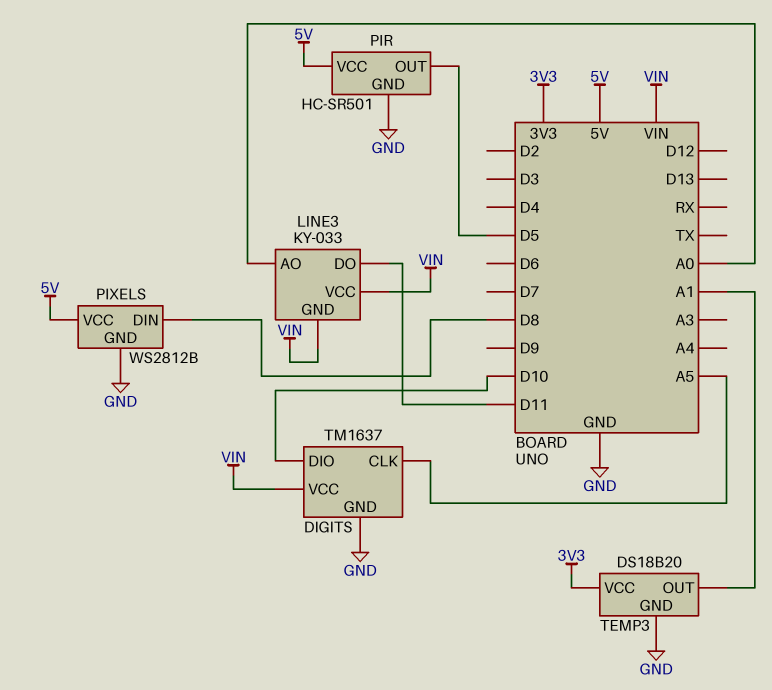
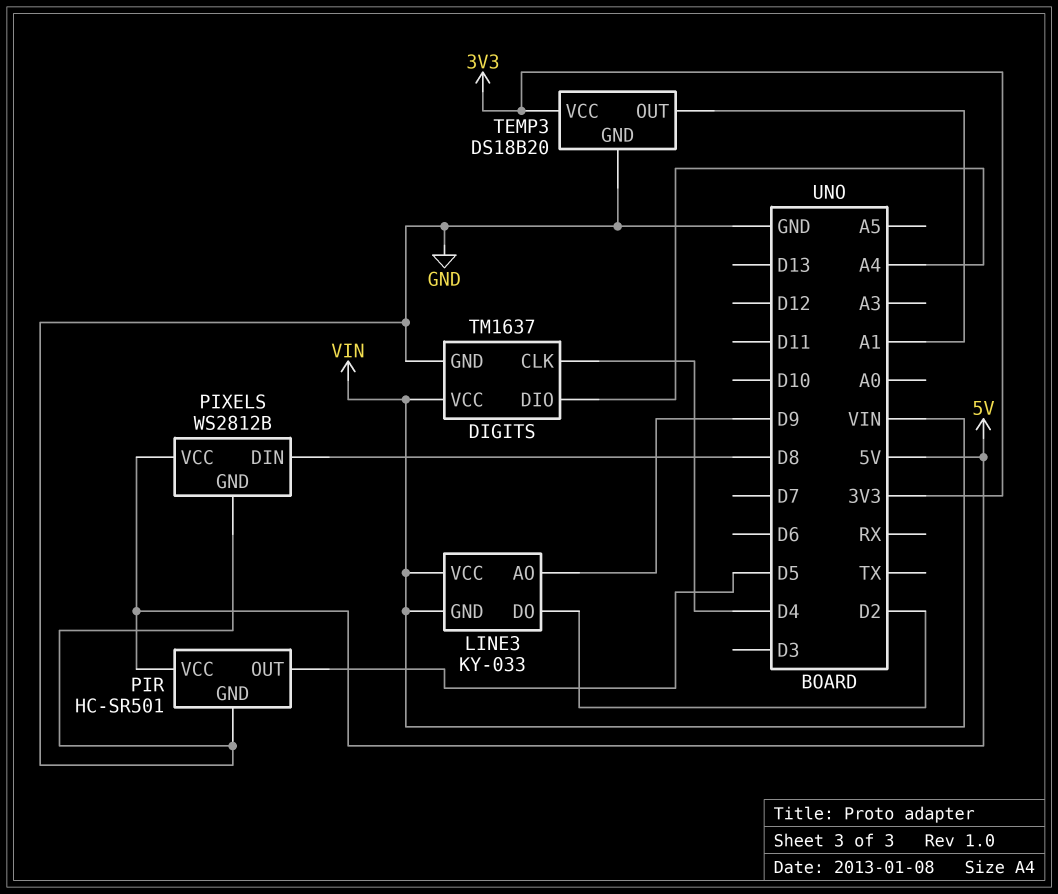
DIGITS pin CLK: A5 -> D4
DIGITS pin DIO: D10 -> A4
LINE3 pin AO: A0 -> D9
LINE3 pin DO: D11 -> D2

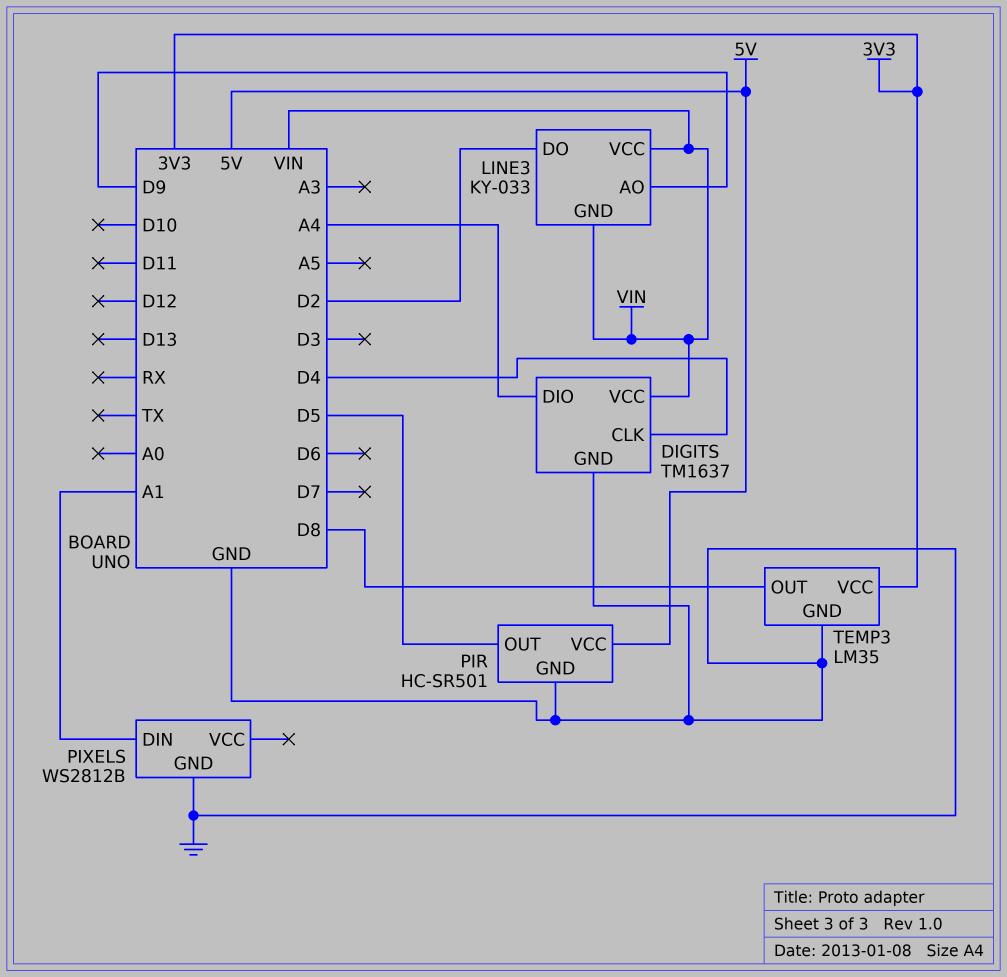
PIXELS pin DIN: D8 -> A1
PIXELS pin VCC: 5V -> none
TEMP3: DS18B20 -> LM35
TEMP3 pin OUT: A1 -> D8

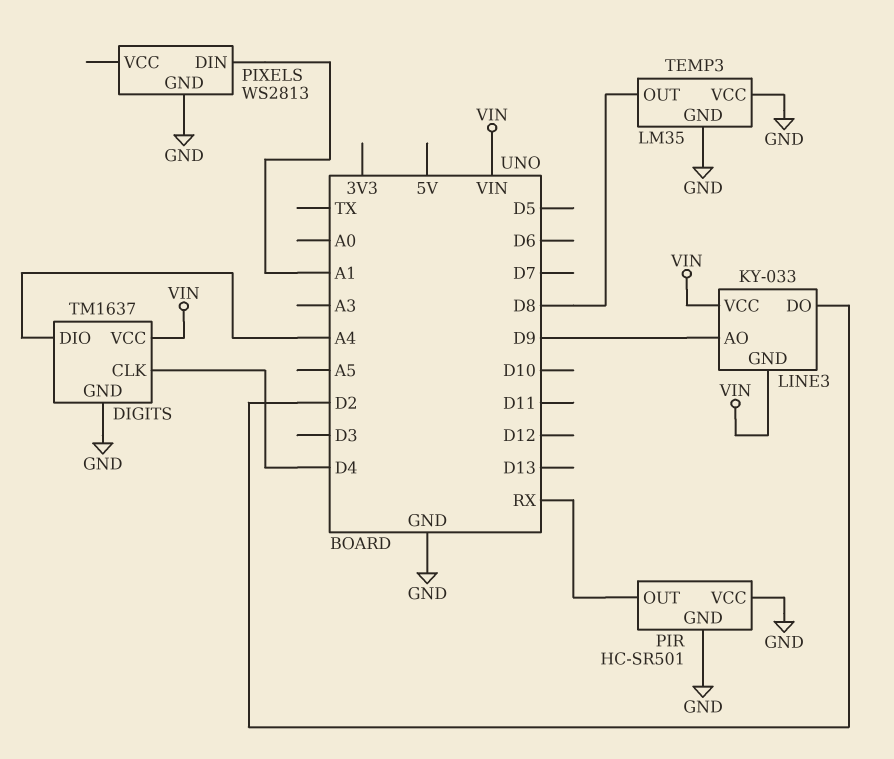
PIR pin OUT: D5 -> RX
PIR pin VCC: 5V -> GND
PIXELS: WS2812B -> WS2813
TEMP3 pin VCC: 3V3 -> GND

